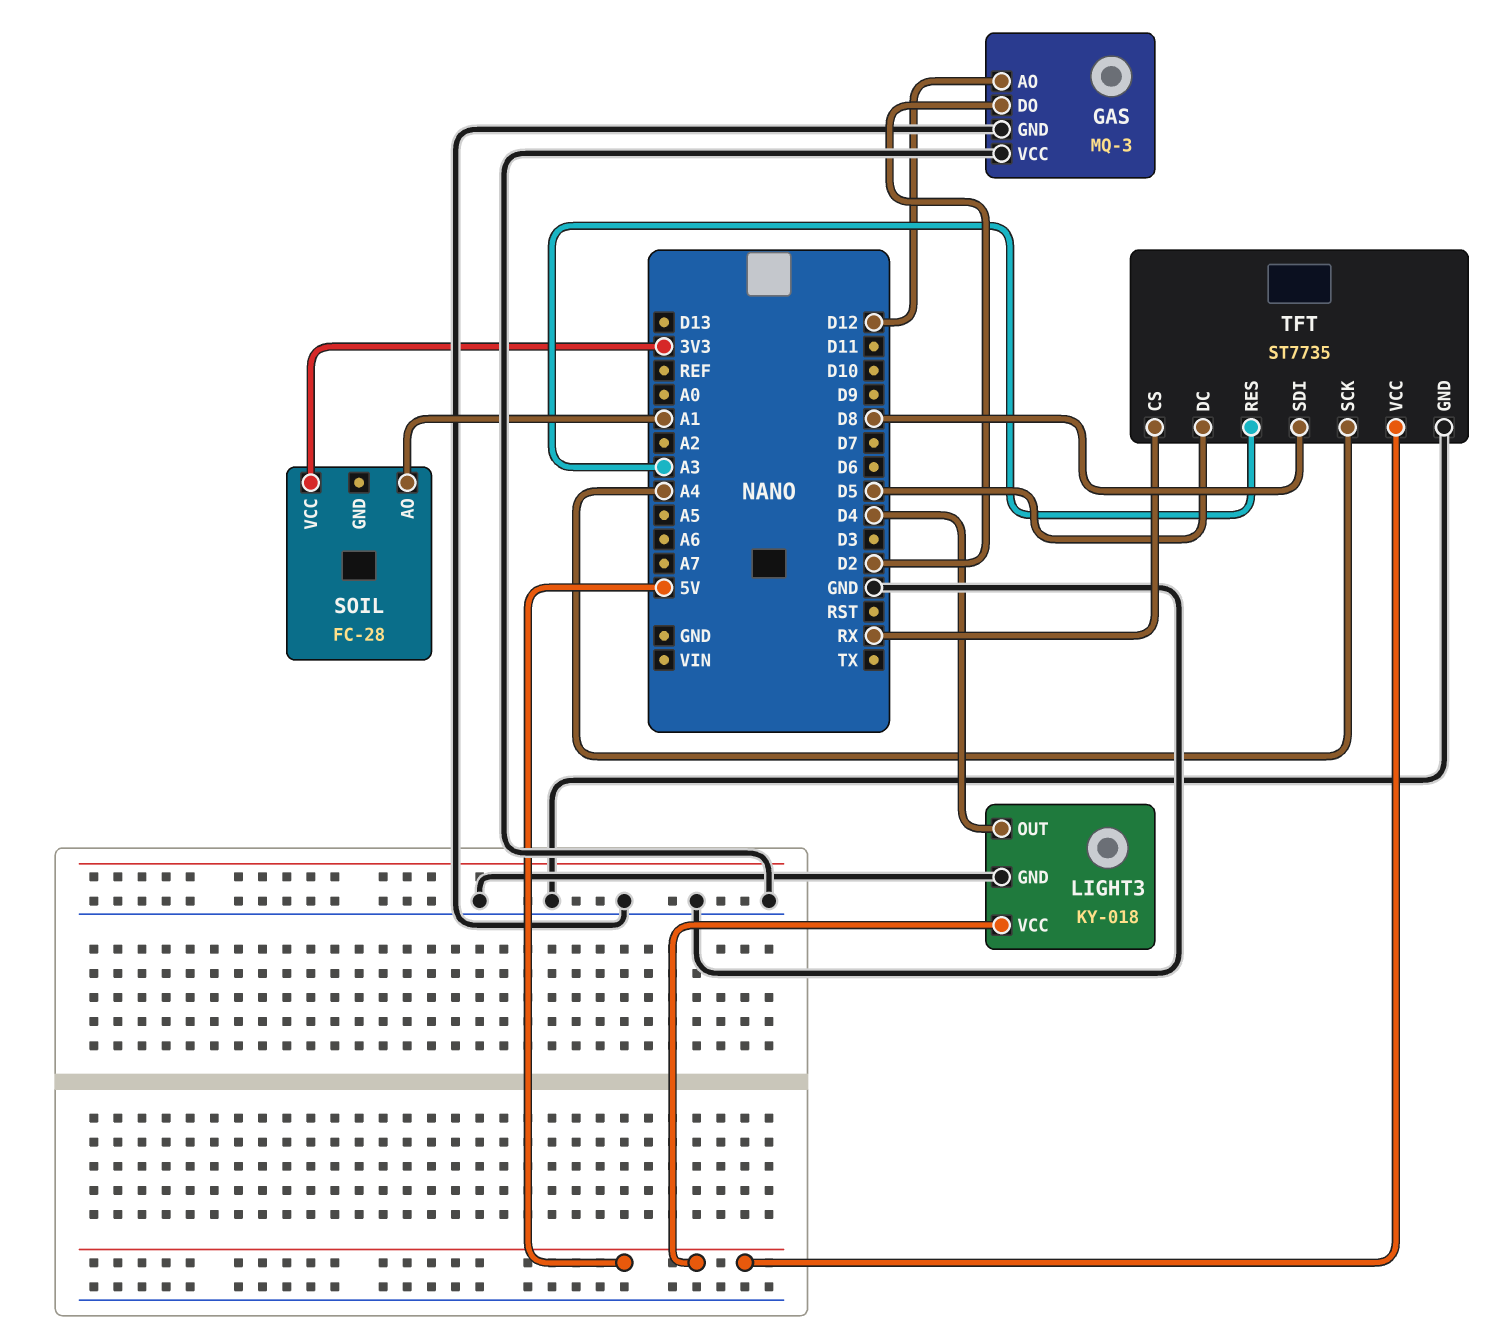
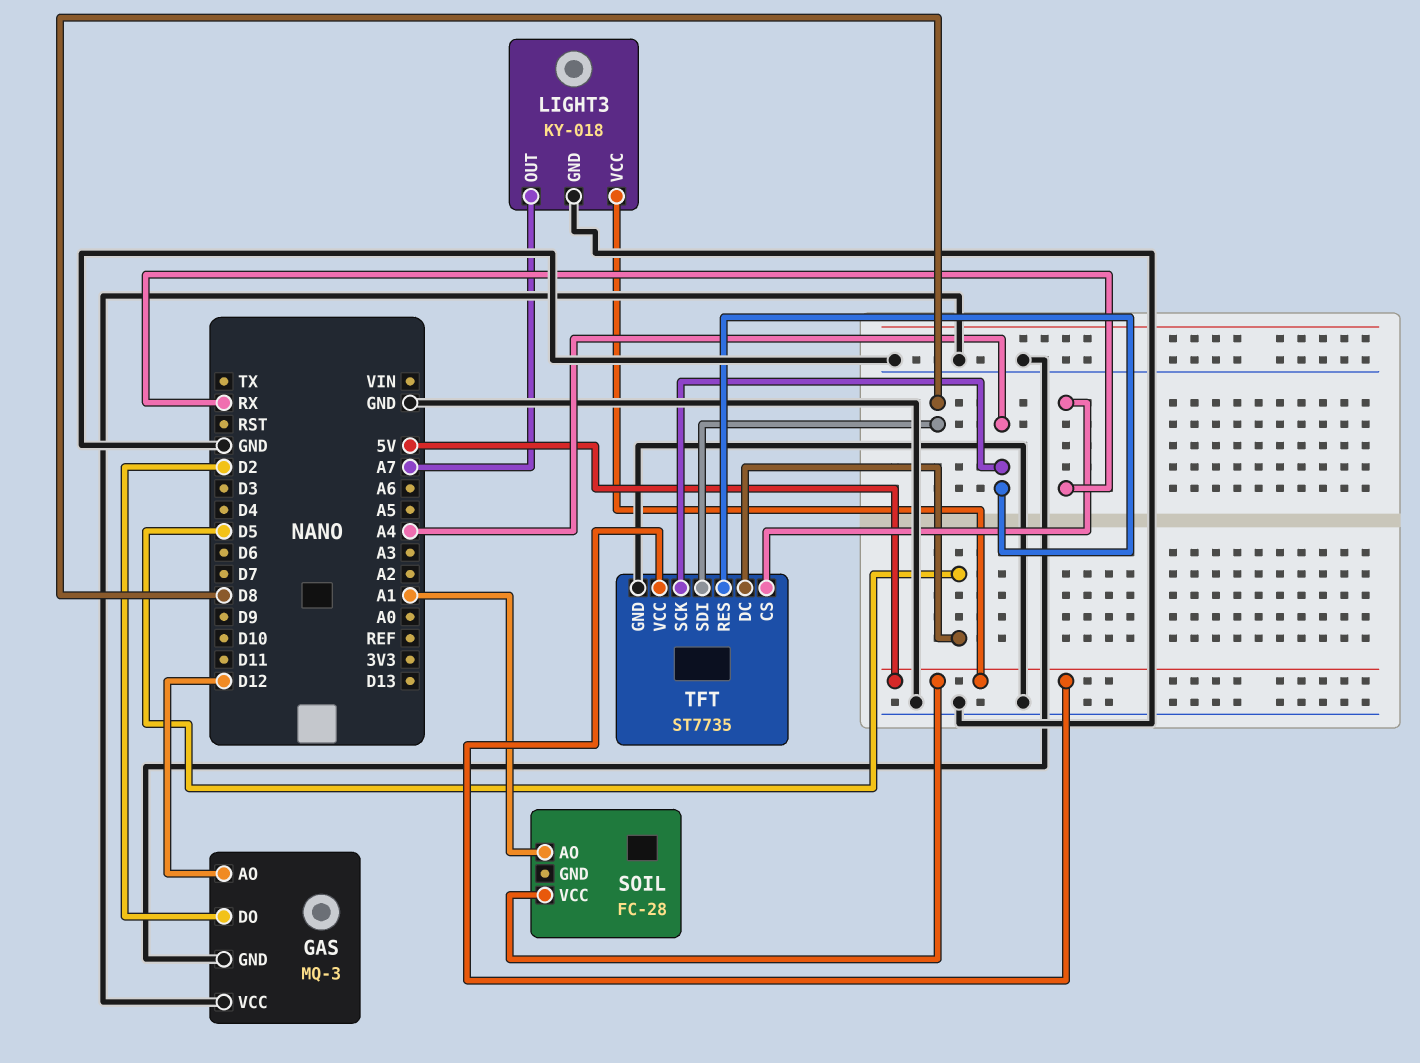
LIGHT3 pin OUT: D4 -> A7
SOIL pin VCC: 3V3 -> 5V
TFT pin RES: A3 -> A4

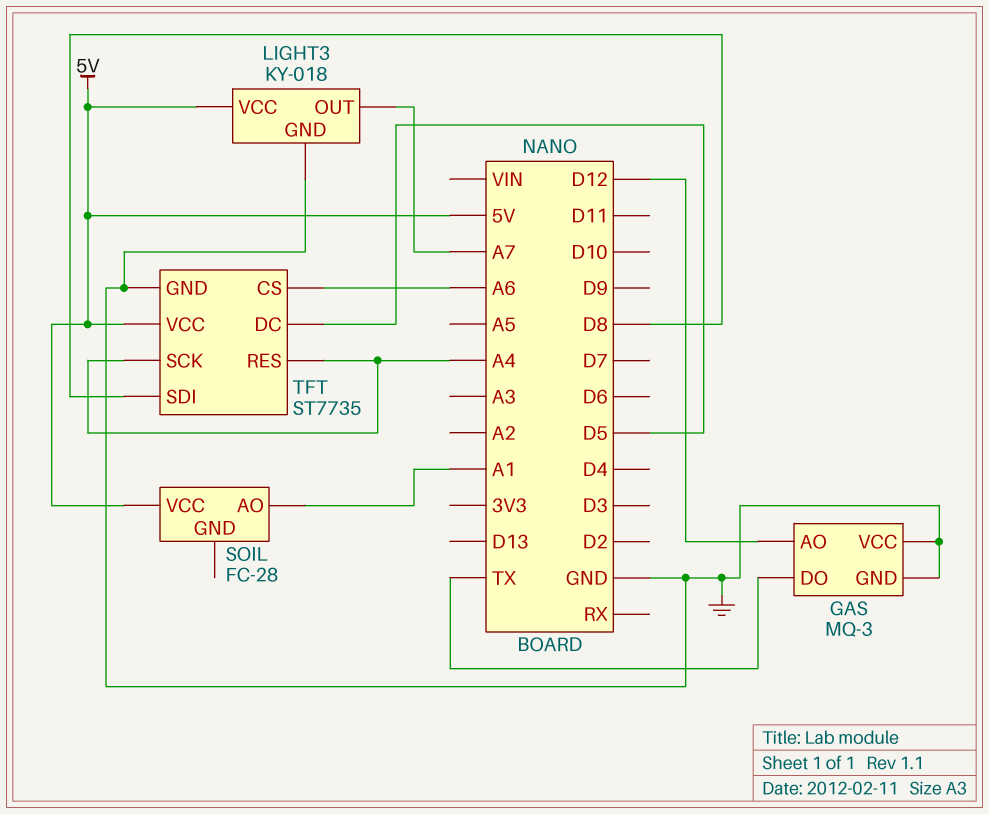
GAS pin DO: D2 -> TX
TFT pin CS: RX -> A6

